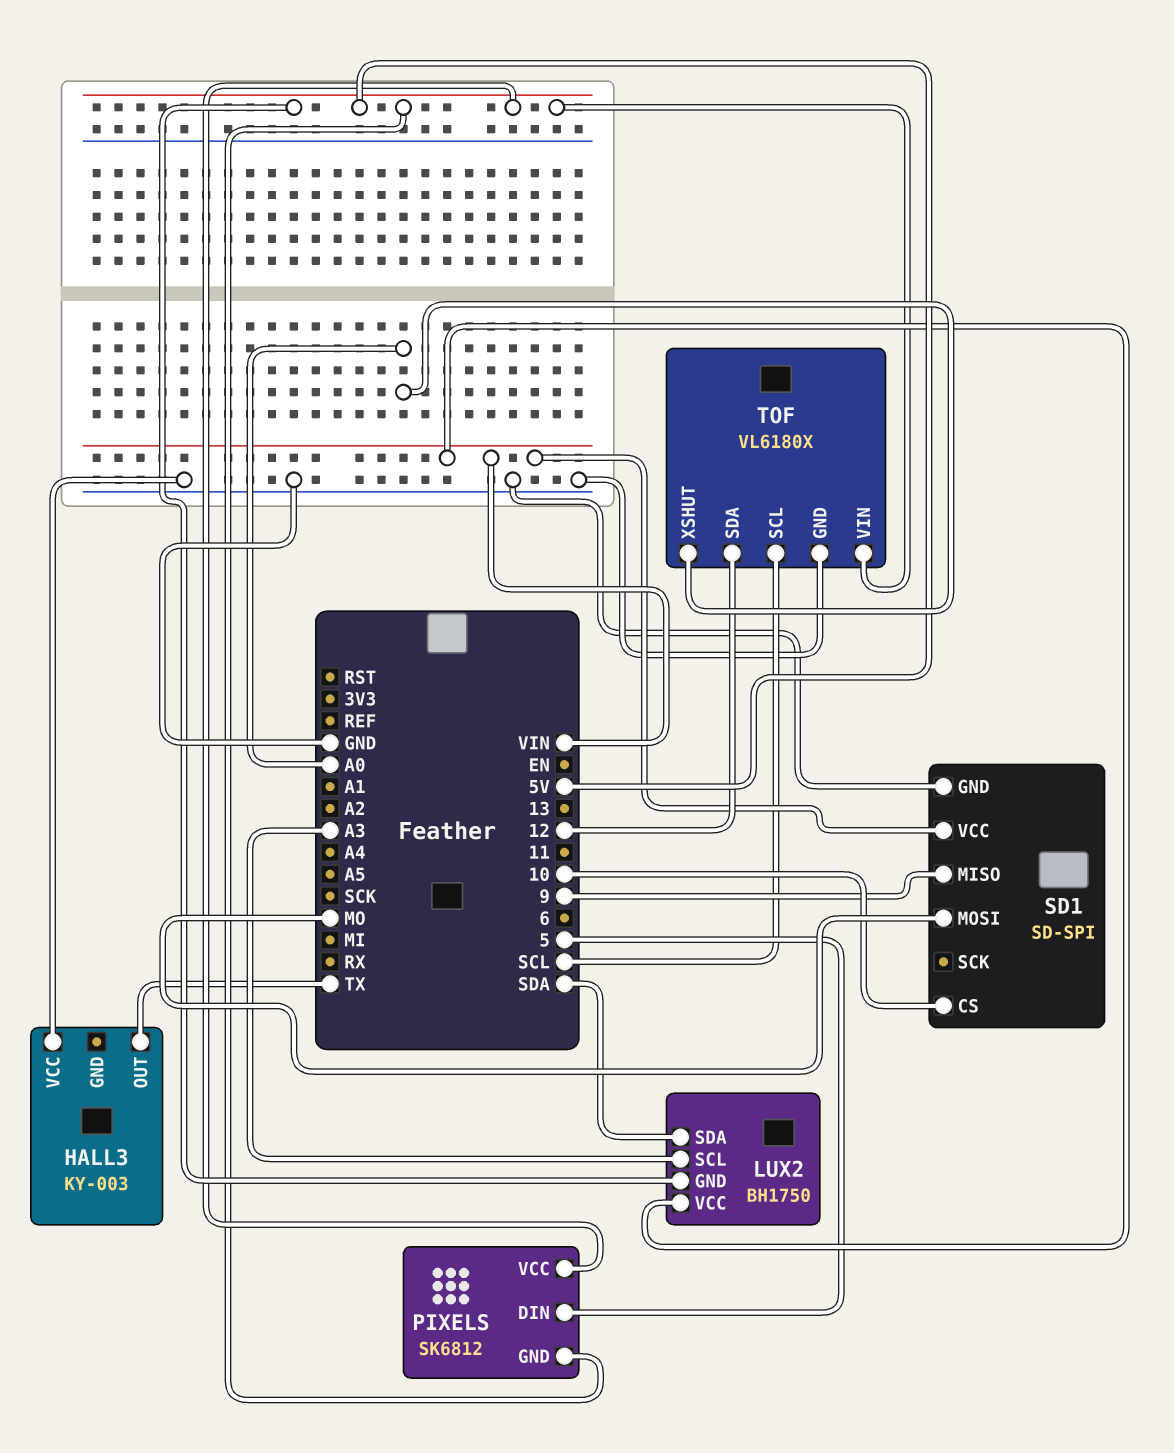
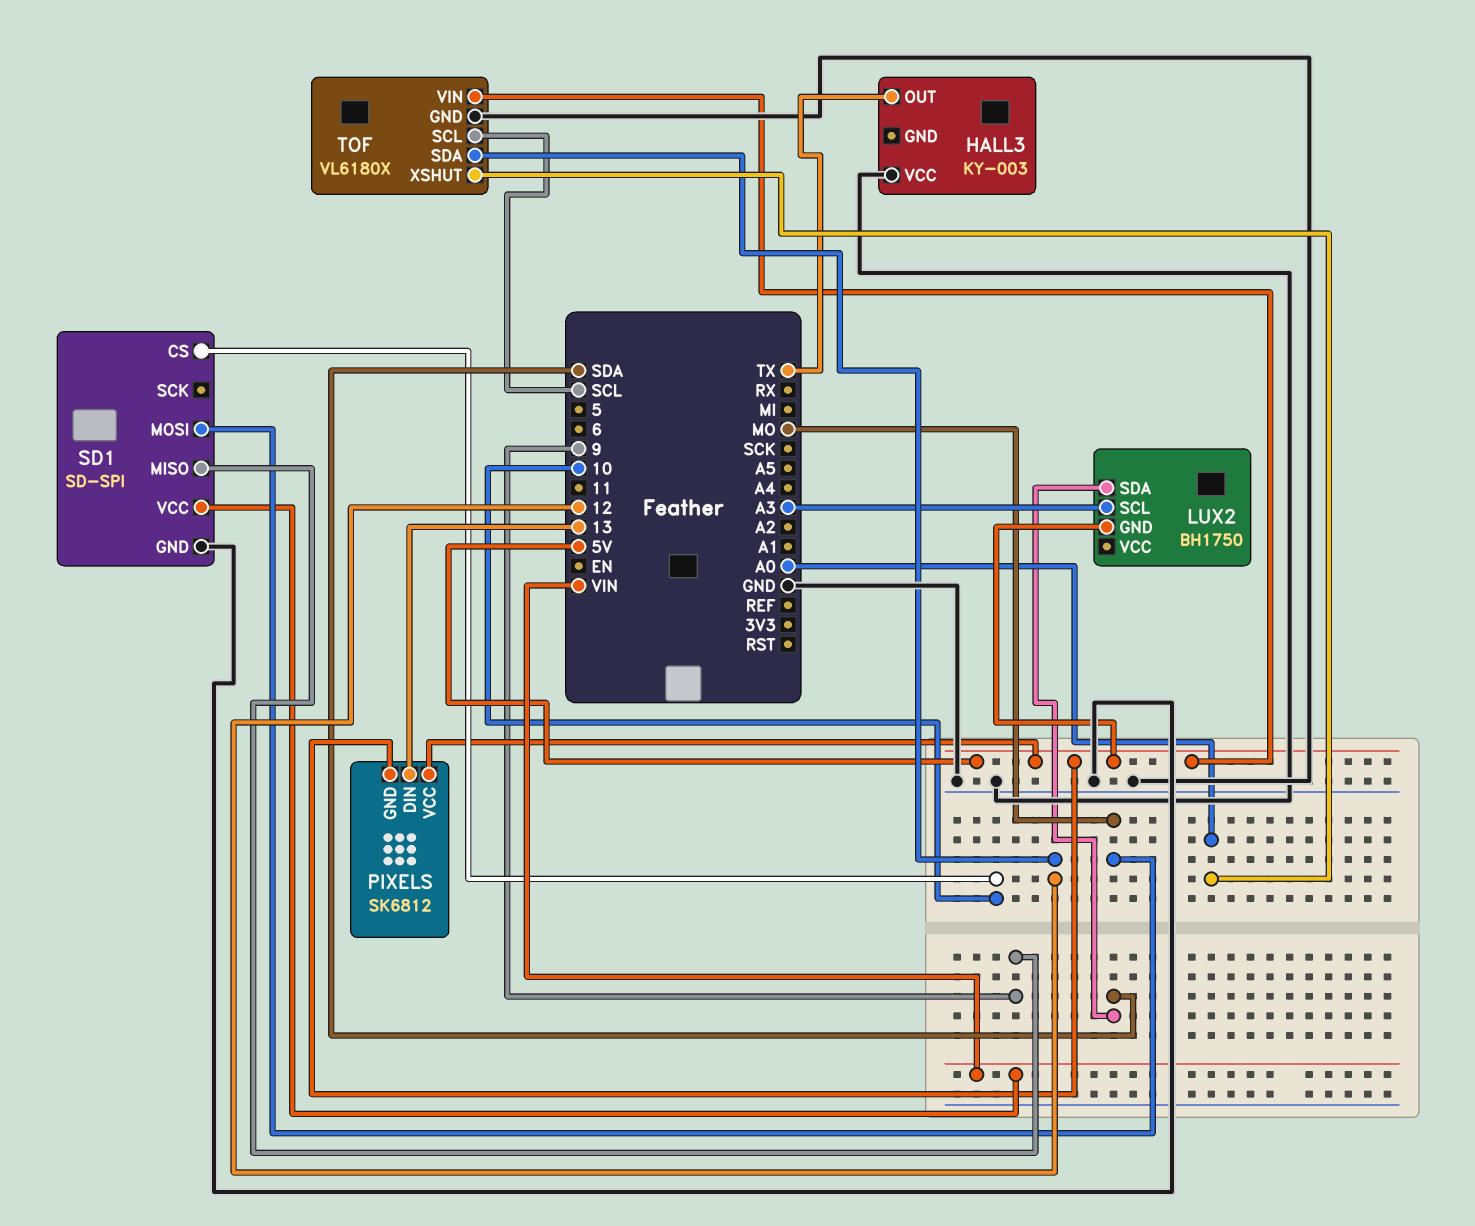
LUX2 pin VCC: VIN -> none
PIXELS pin DIN: 5 -> 13

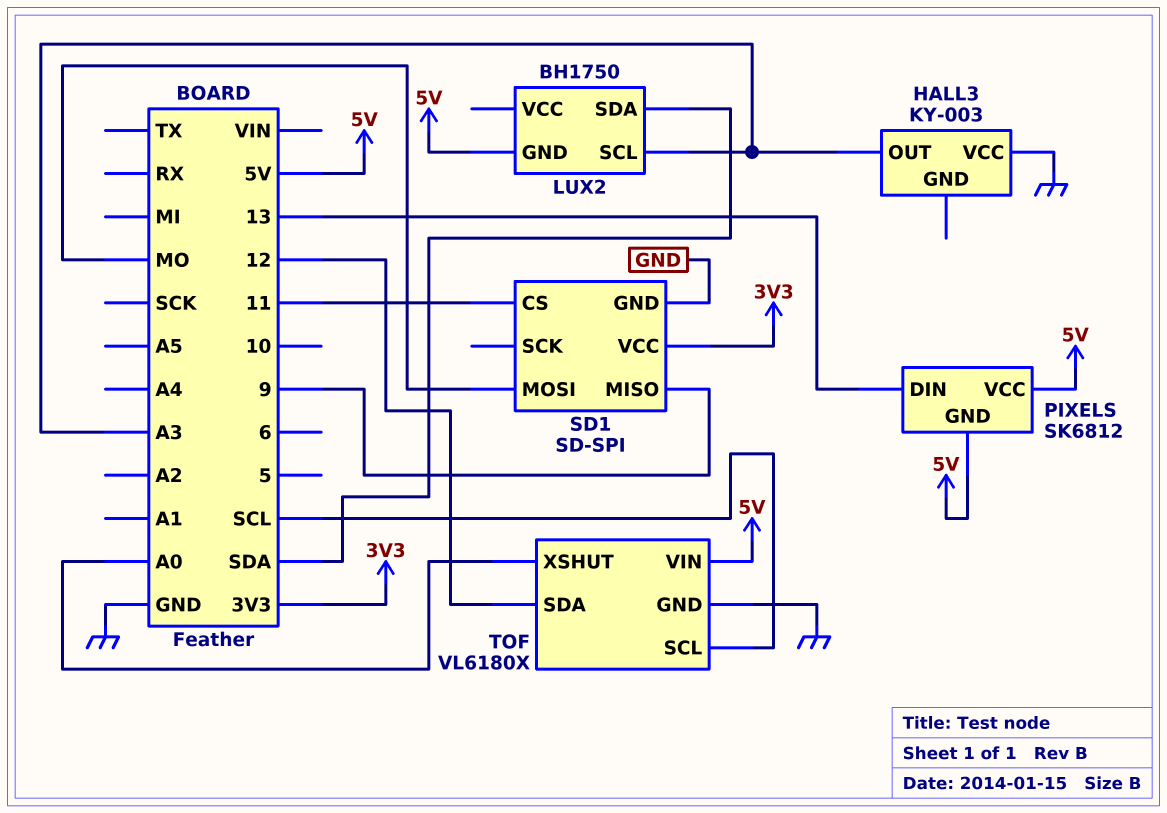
HALL3 pin OUT: TX -> A3
SD1 pin CS: 10 -> 11
SD1 pin VCC: VIN -> 3V3

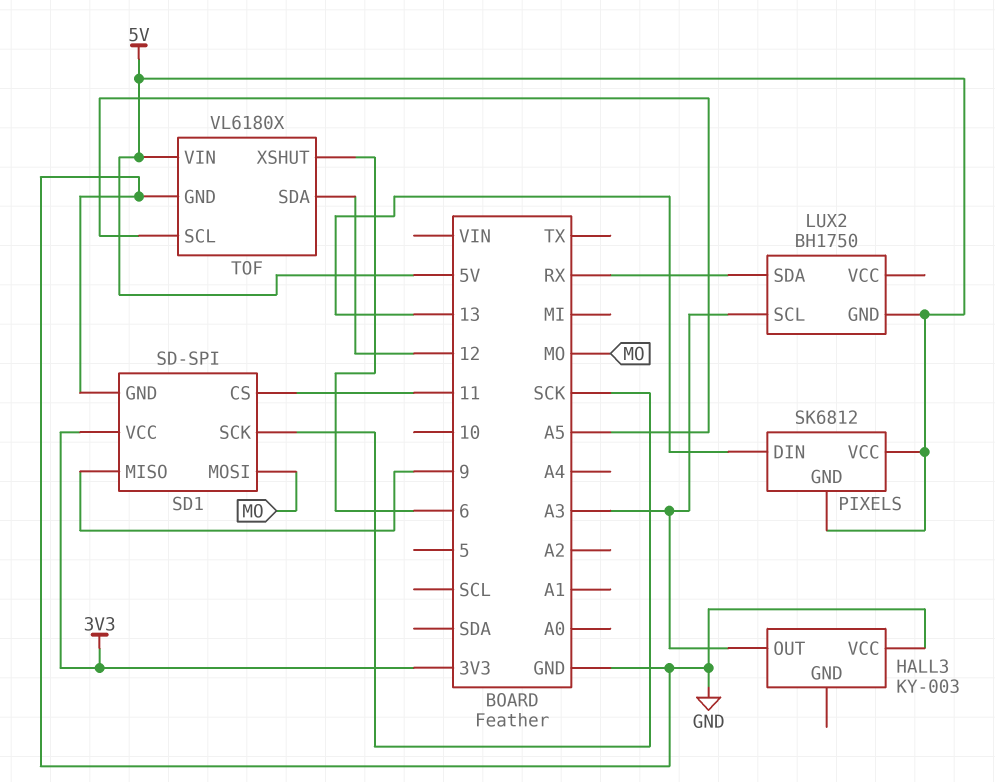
LUX2 pin SDA: SDA -> RX
SD1 pin SCK: none -> SCK
TOF pin SCL: SCL -> A5
TOF pin XSHUT: A0 -> 6

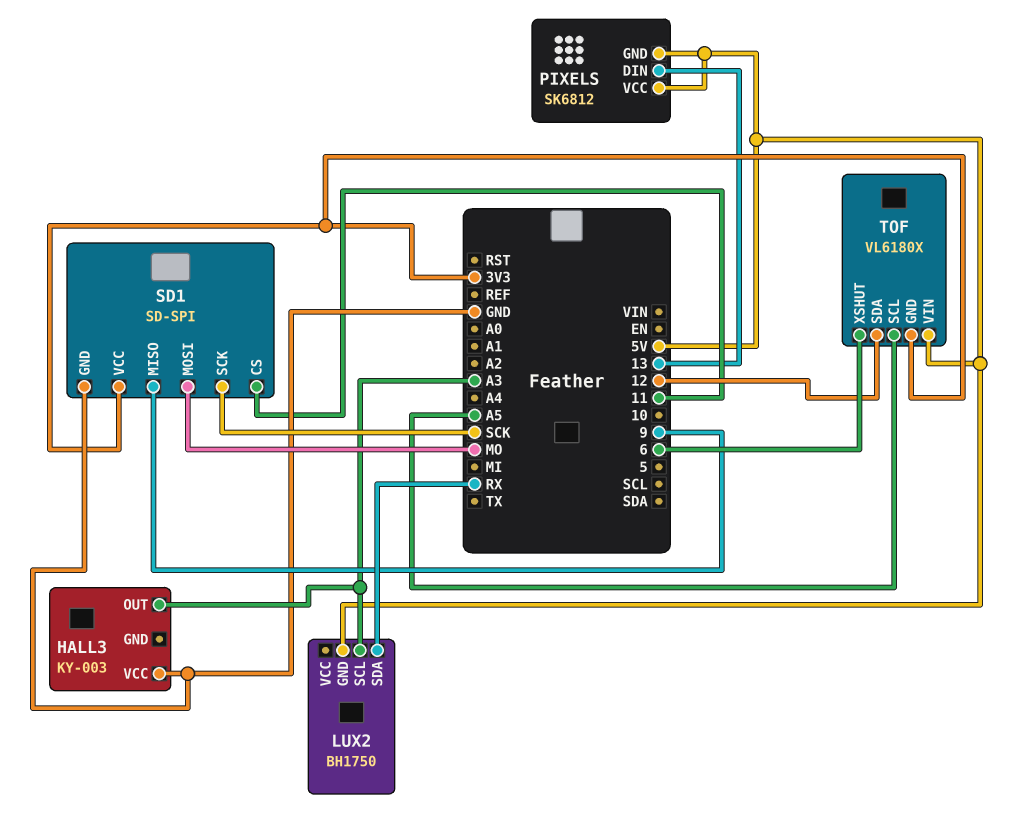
TOF pin GND: GND -> 3V3

